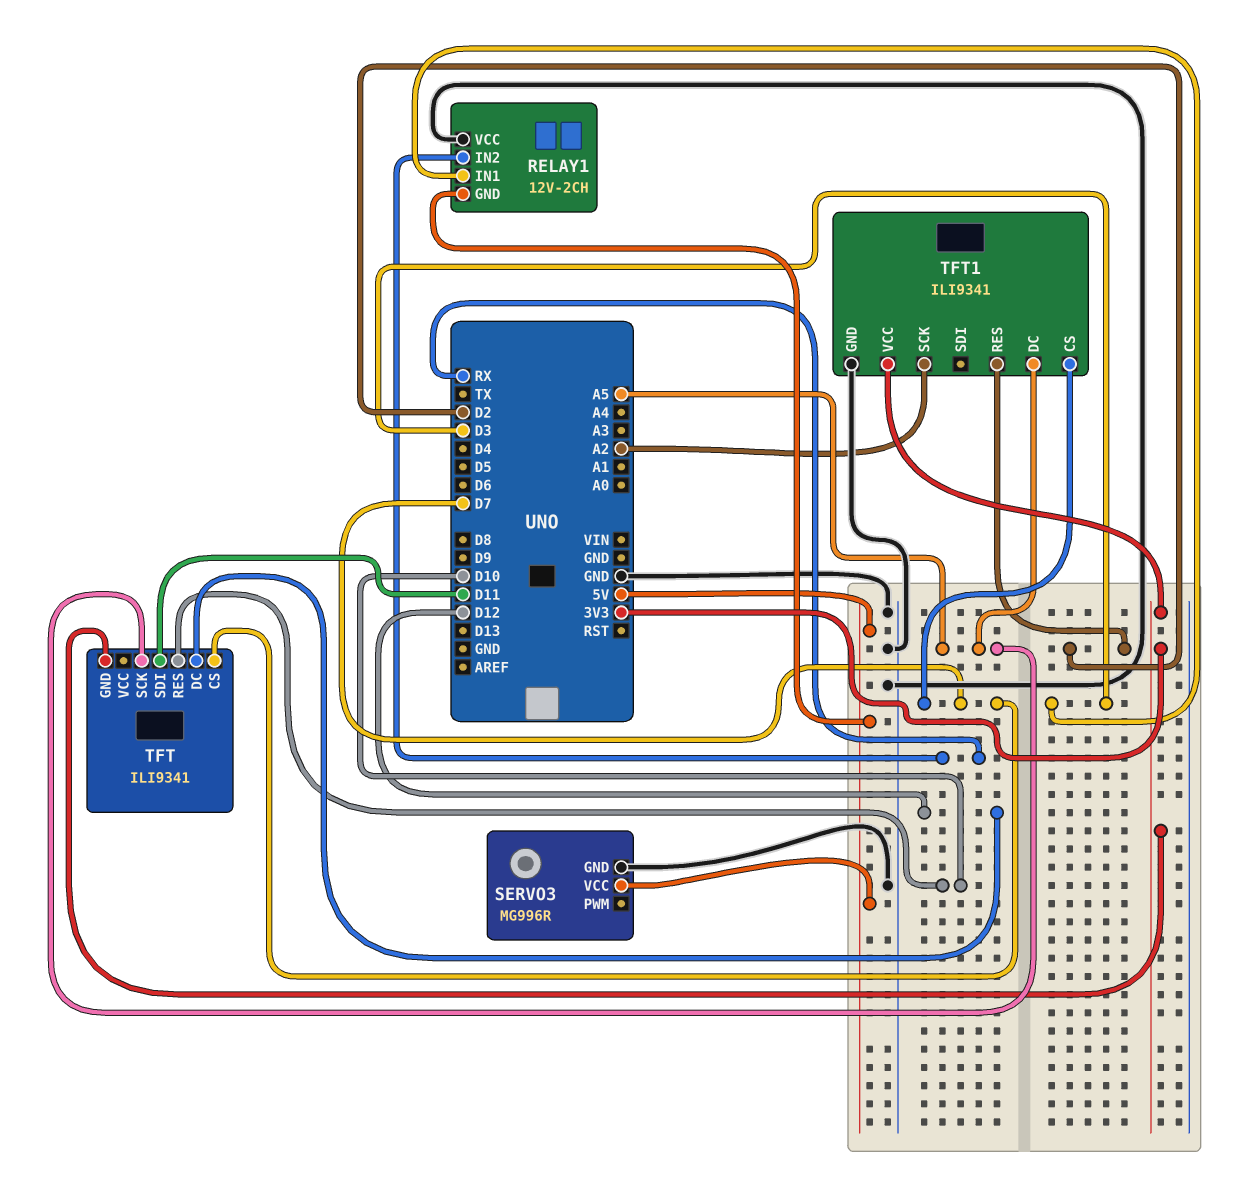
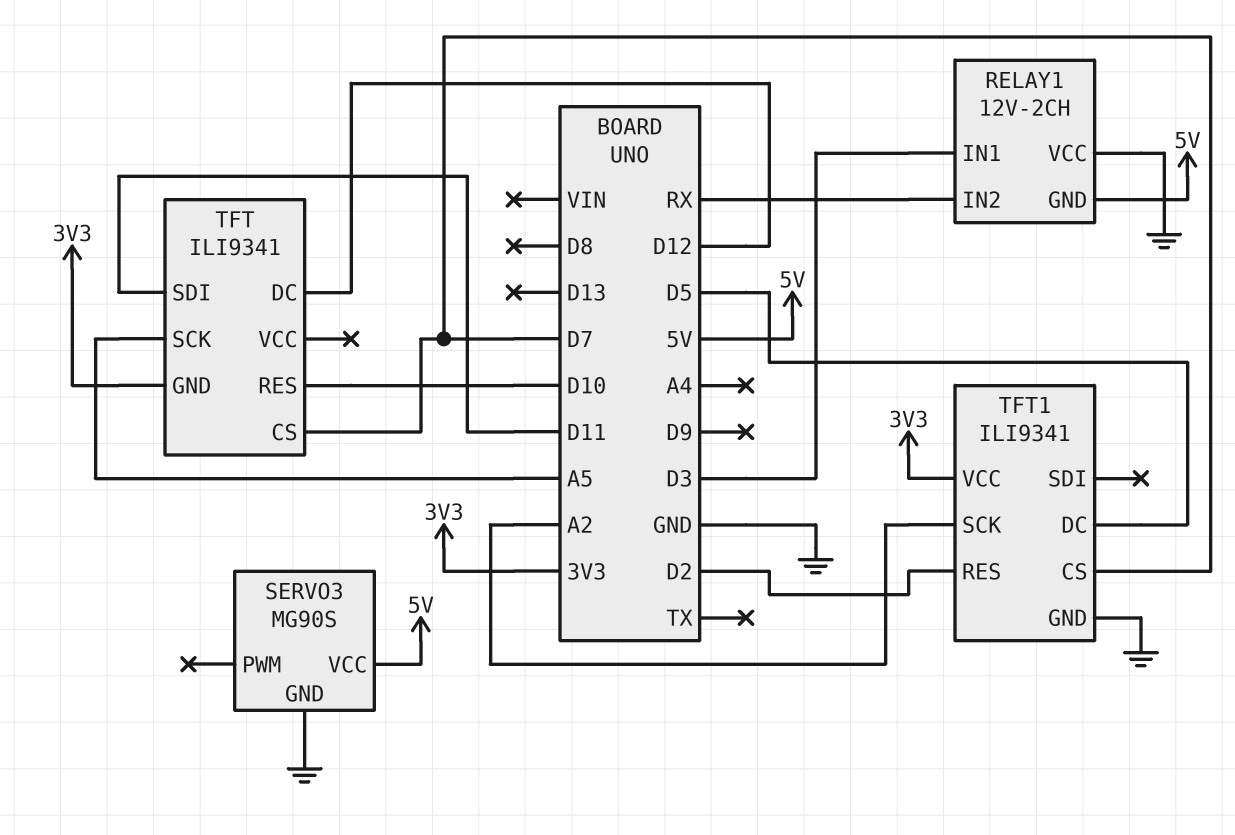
SERVO3: MG996R -> MG90S
TFT1 pin DC: A5 -> D5

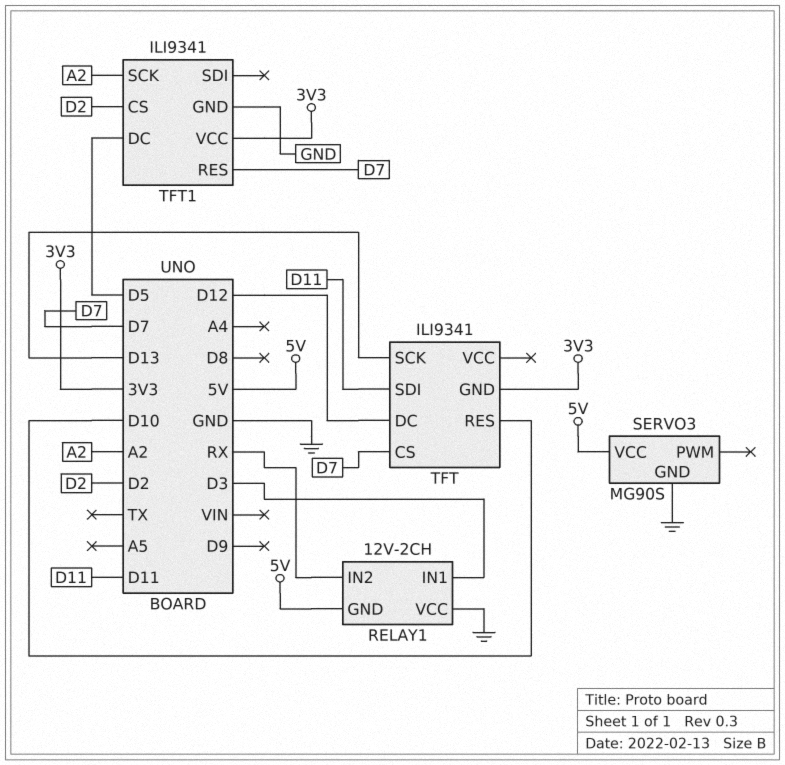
TFT pin SCK: A5 -> D13
TFT1 pin CS: D7 -> D2
TFT1 pin RES: D2 -> D7

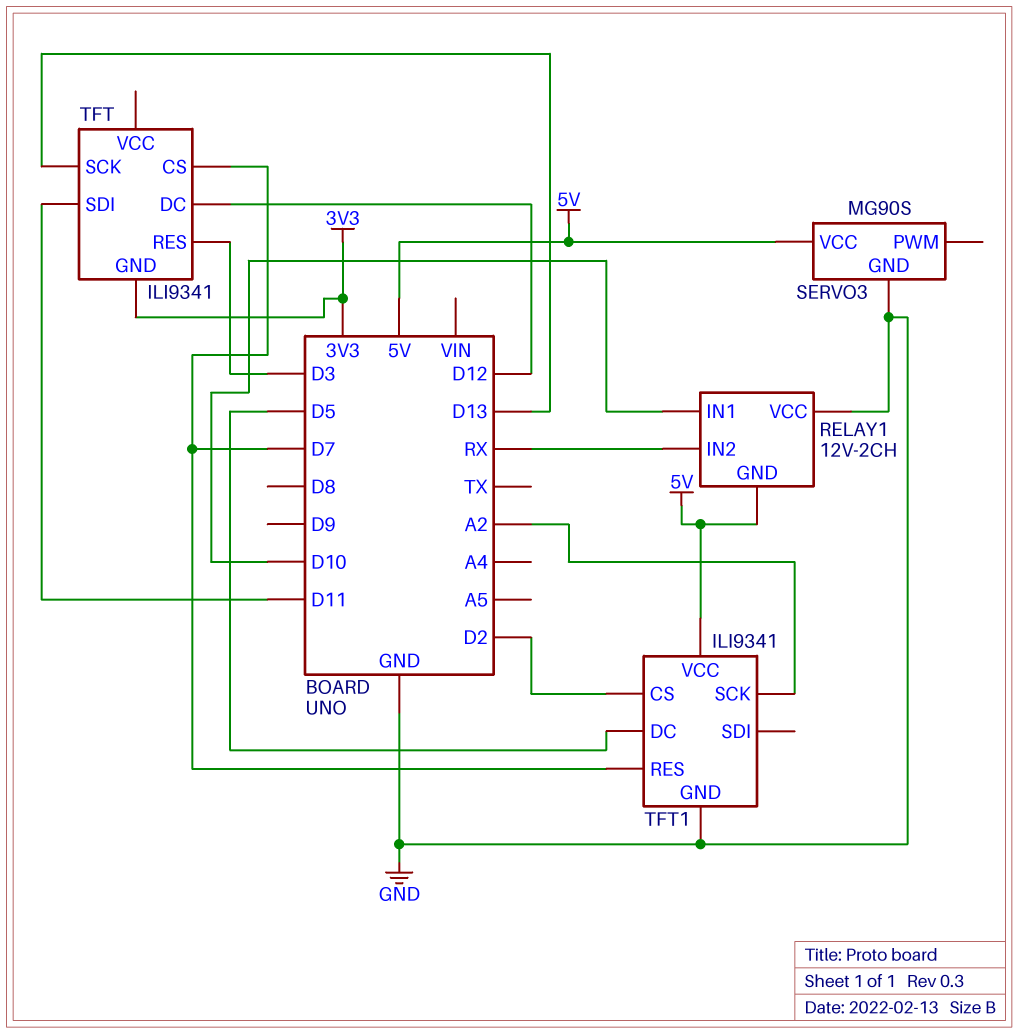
RELAY1 pin IN1: D3 -> D10
TFT pin RES: D10 -> D3
TFT1 pin VCC: 3V3 -> 5V

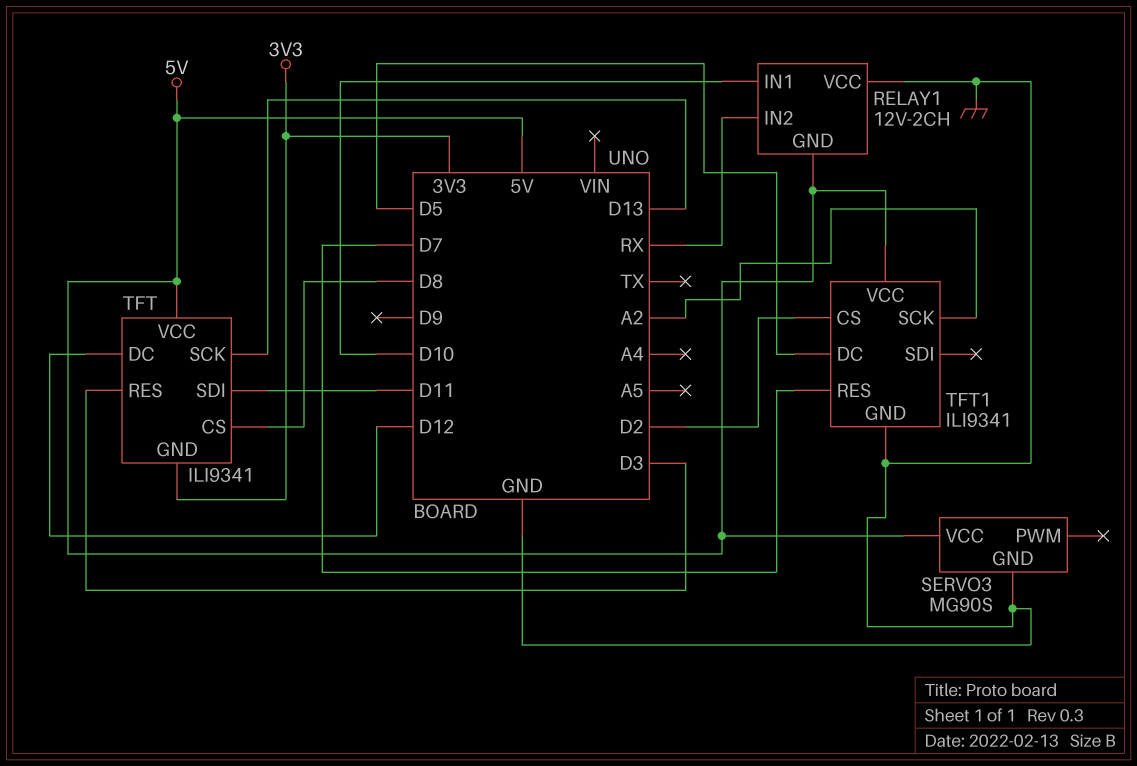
TFT pin CS: D7 -> D8
TFT pin VCC: none -> 5V

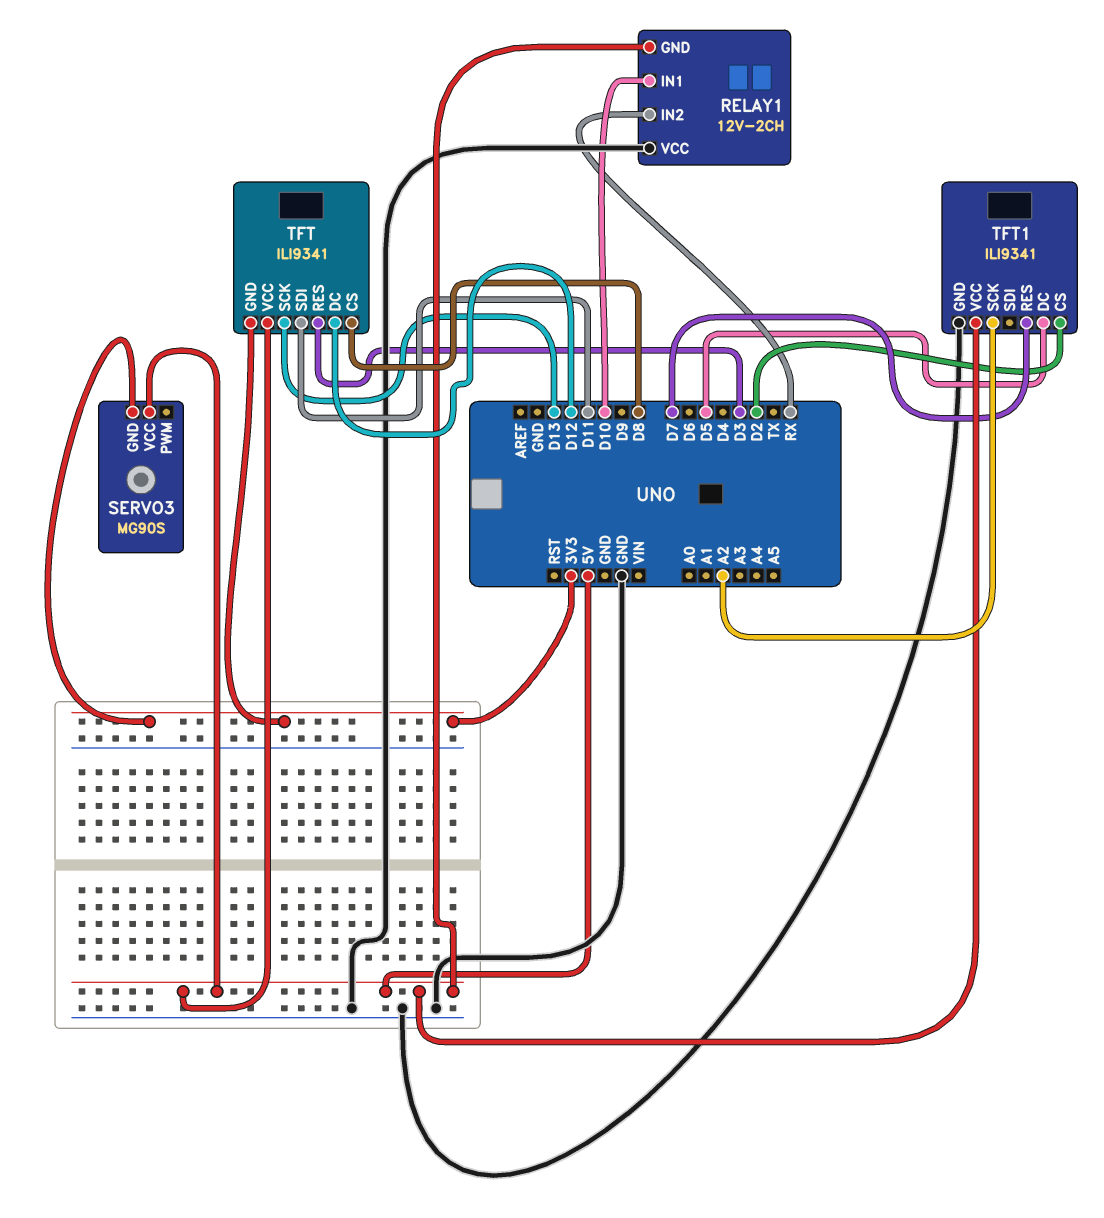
SERVO3 pin GND: GND -> 3V3

